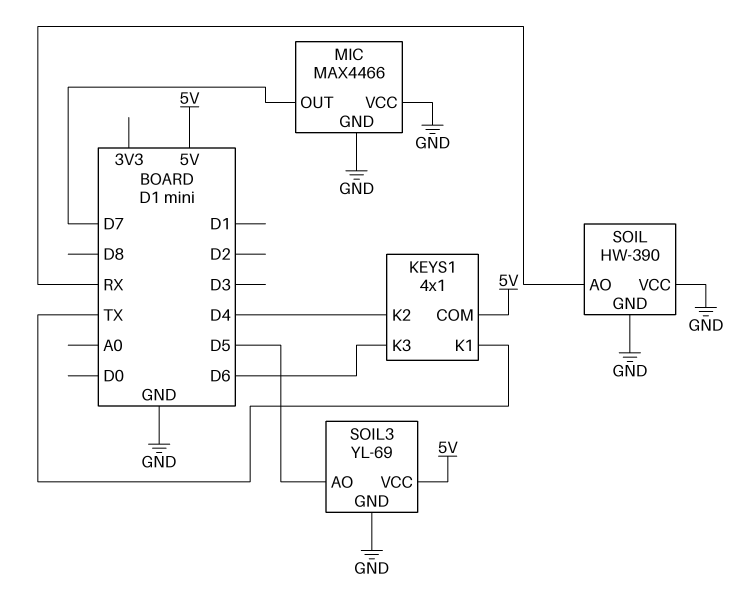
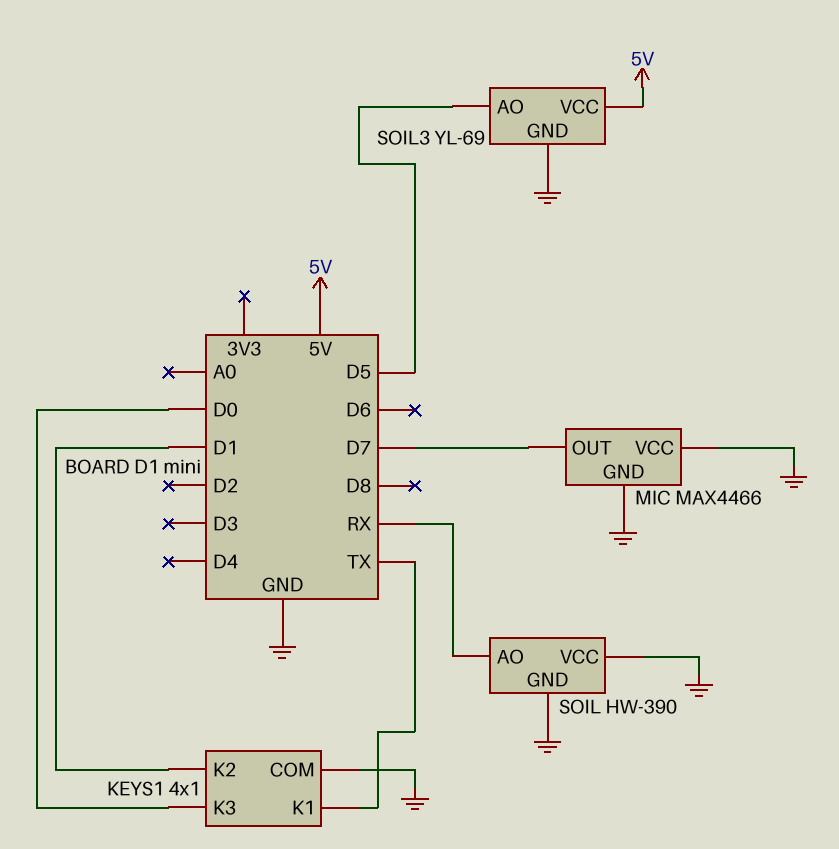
KEYS1 pin COM: 5V -> GND
KEYS1 pin K2: D4 -> D1
KEYS1 pin K3: D6 -> D0

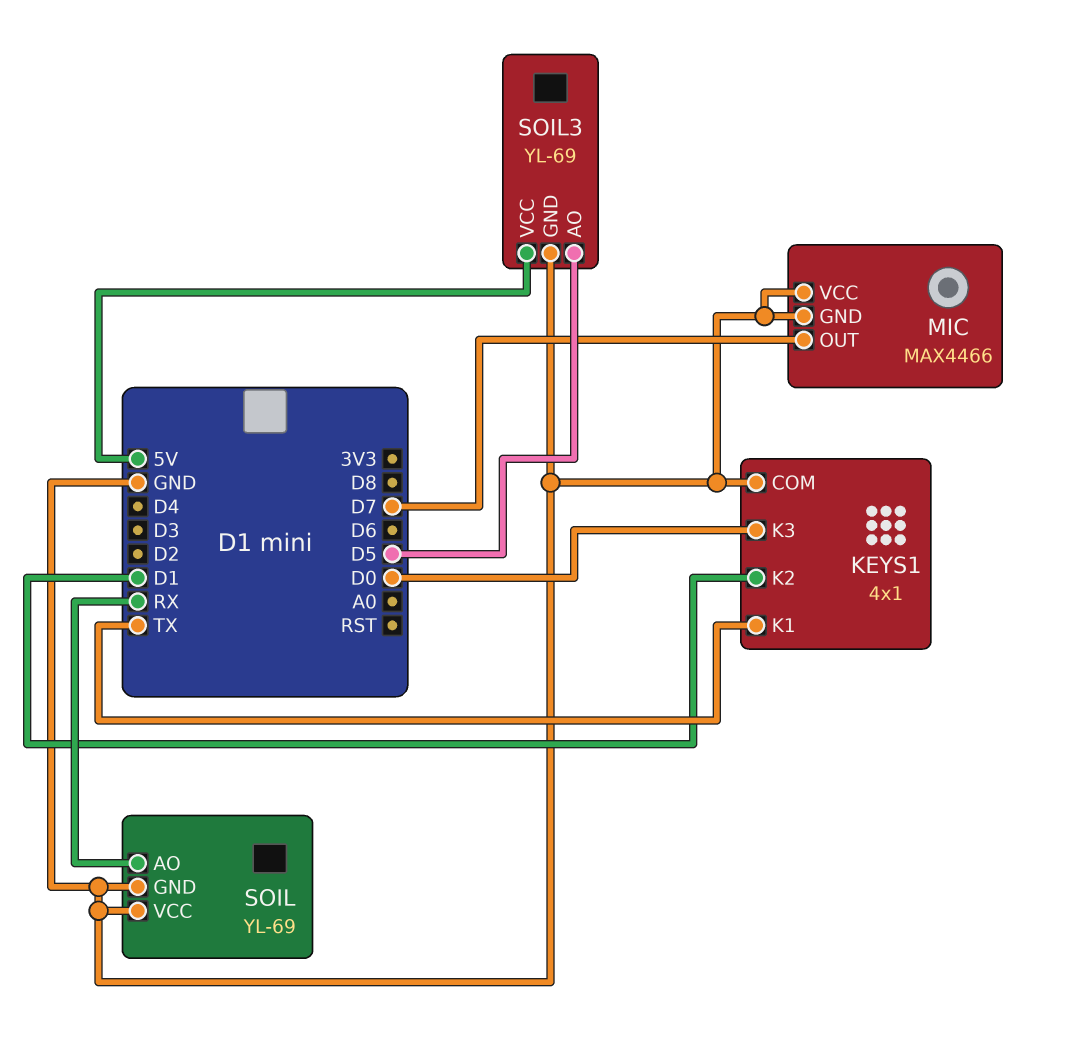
SOIL: HW-390 -> YL-69

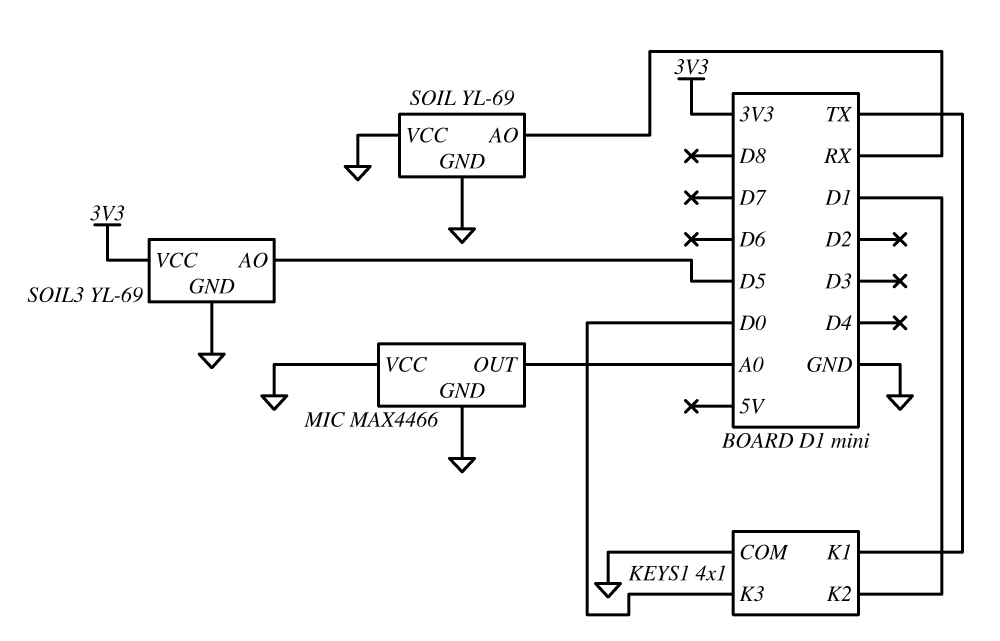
MIC pin OUT: D7 -> A0
SOIL3 pin VCC: 5V -> 3V3

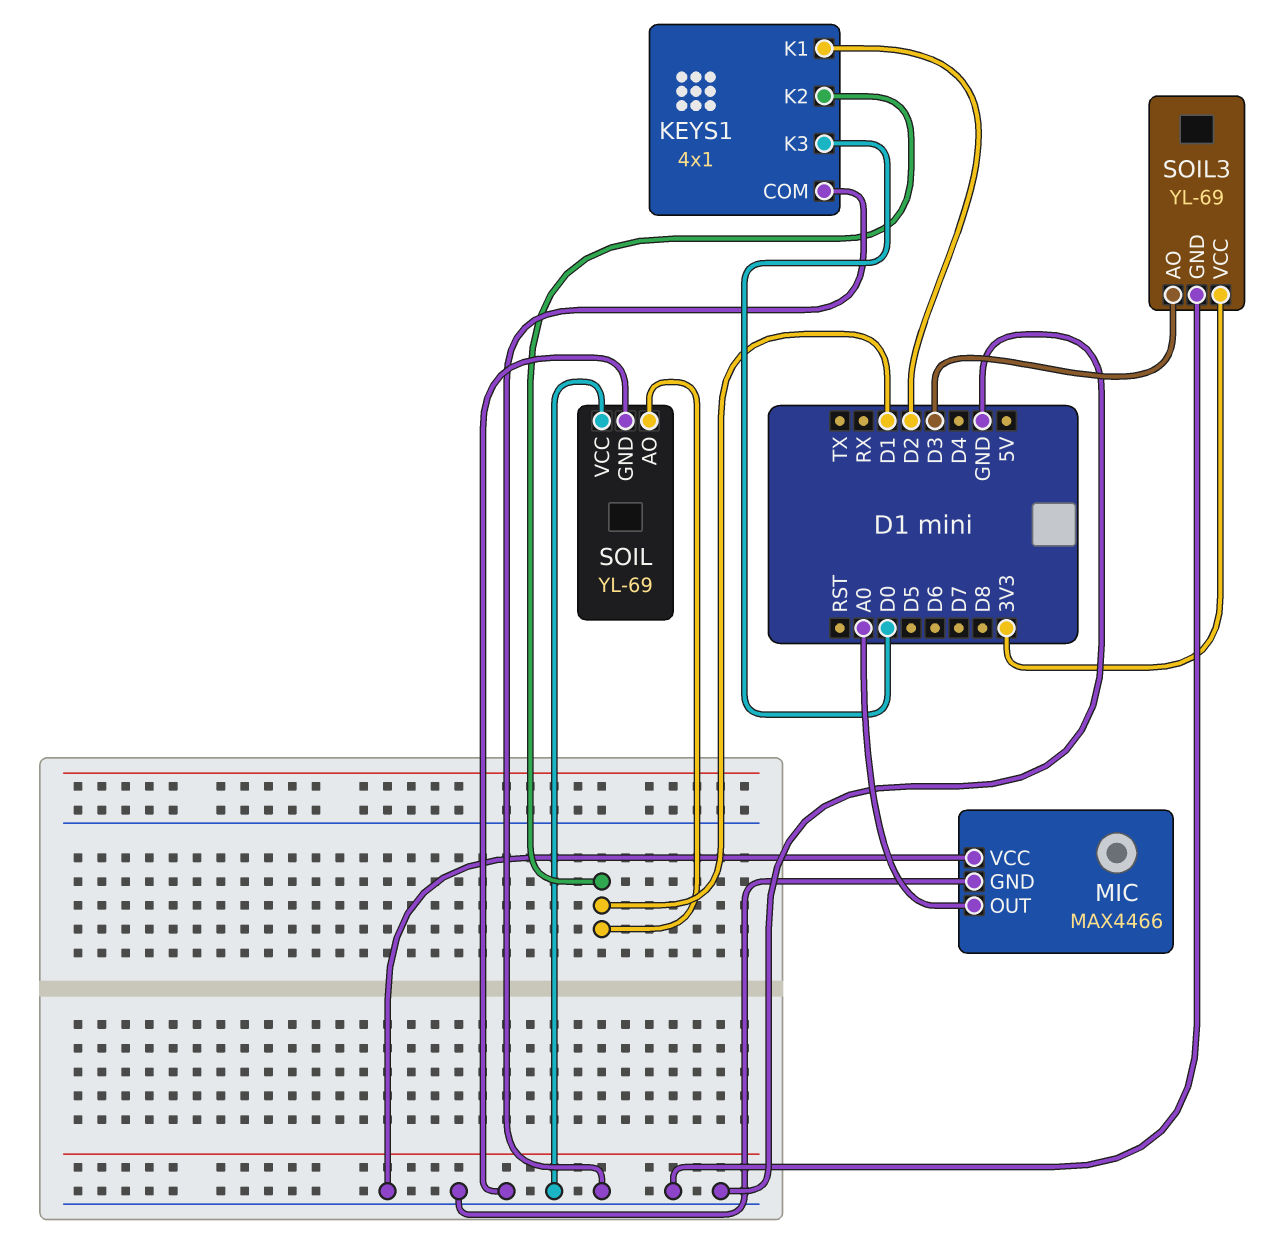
KEYS1 pin K1: TX -> D2
SOIL pin AO: RX -> D1
SOIL3 pin AO: D5 -> D3

